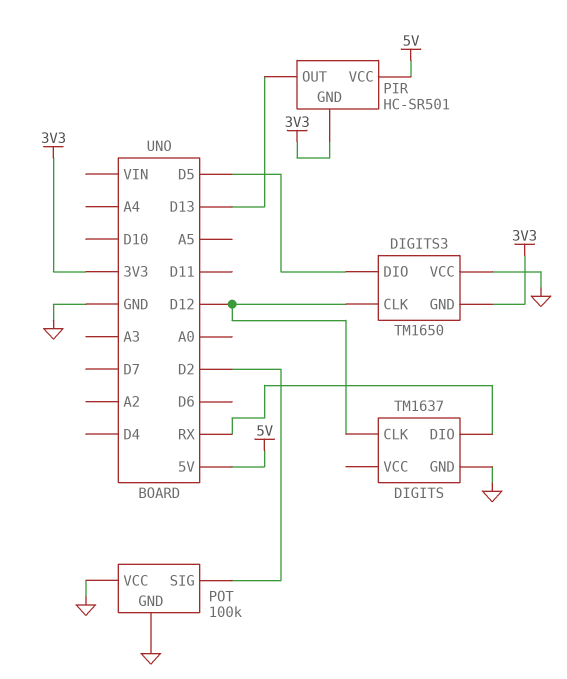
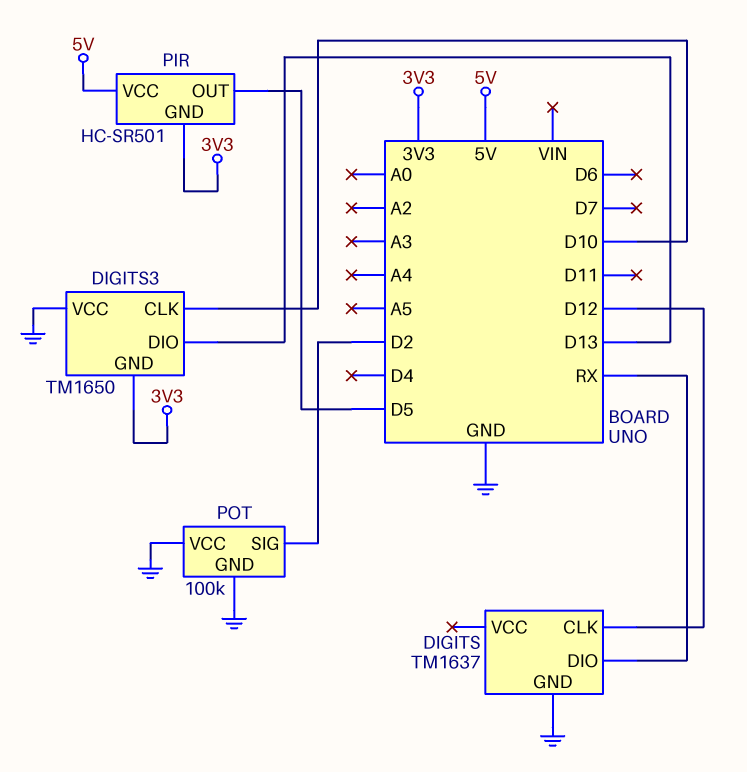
DIGITS3 pin CLK: D12 -> D10
DIGITS3 pin DIO: D5 -> D13
PIR pin OUT: D13 -> D5

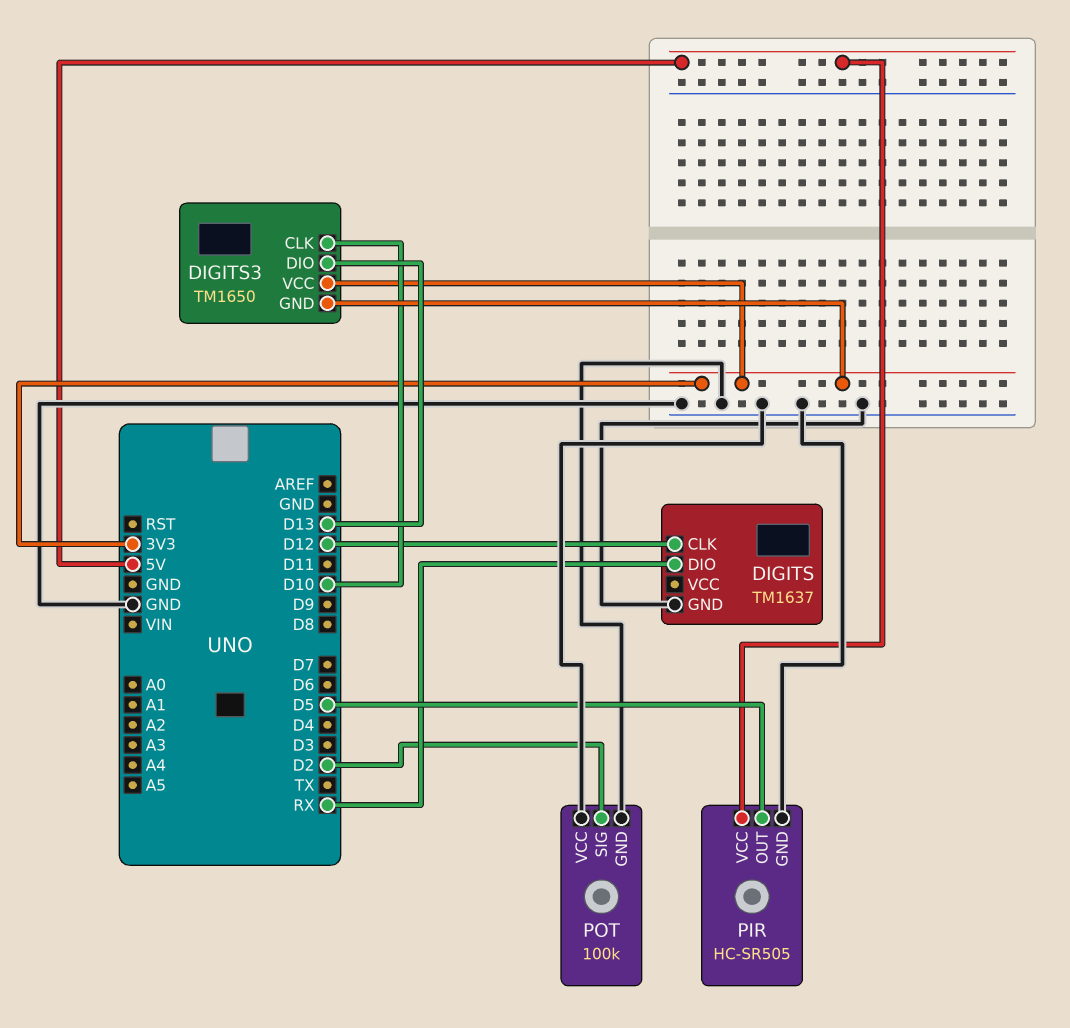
DIGITS3 pin VCC: GND -> 3V3
PIR: HC-SR501 -> HC-SR505
PIR pin GND: 3V3 -> GND

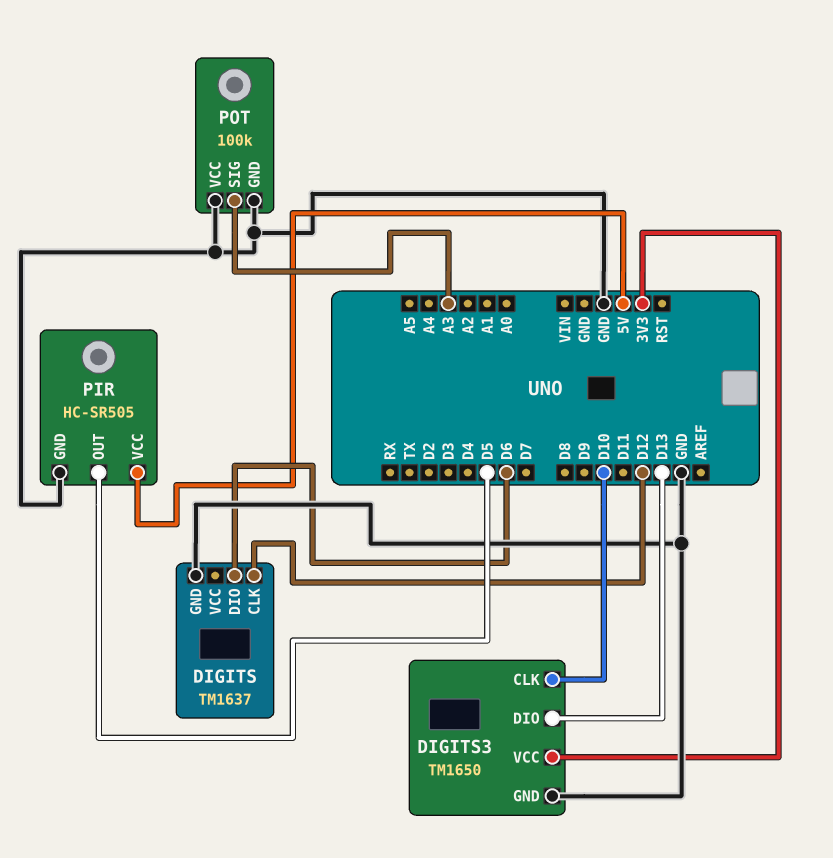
DIGITS pin DIO: RX -> D6
DIGITS3 pin GND: 3V3 -> GND
POT pin SIG: D2 -> A3

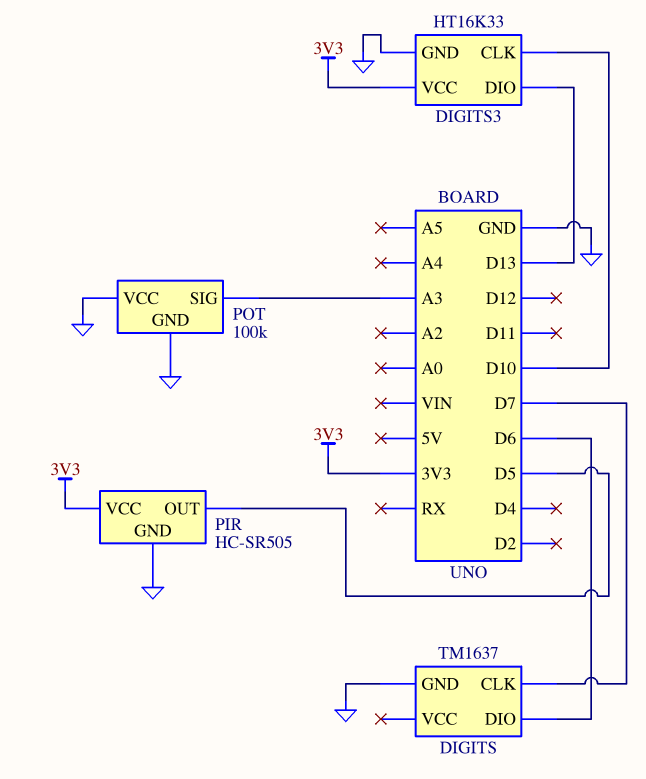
DIGITS pin CLK: D12 -> D7
DIGITS3: TM1650 -> HT16K33
PIR pin VCC: 5V -> 3V3

